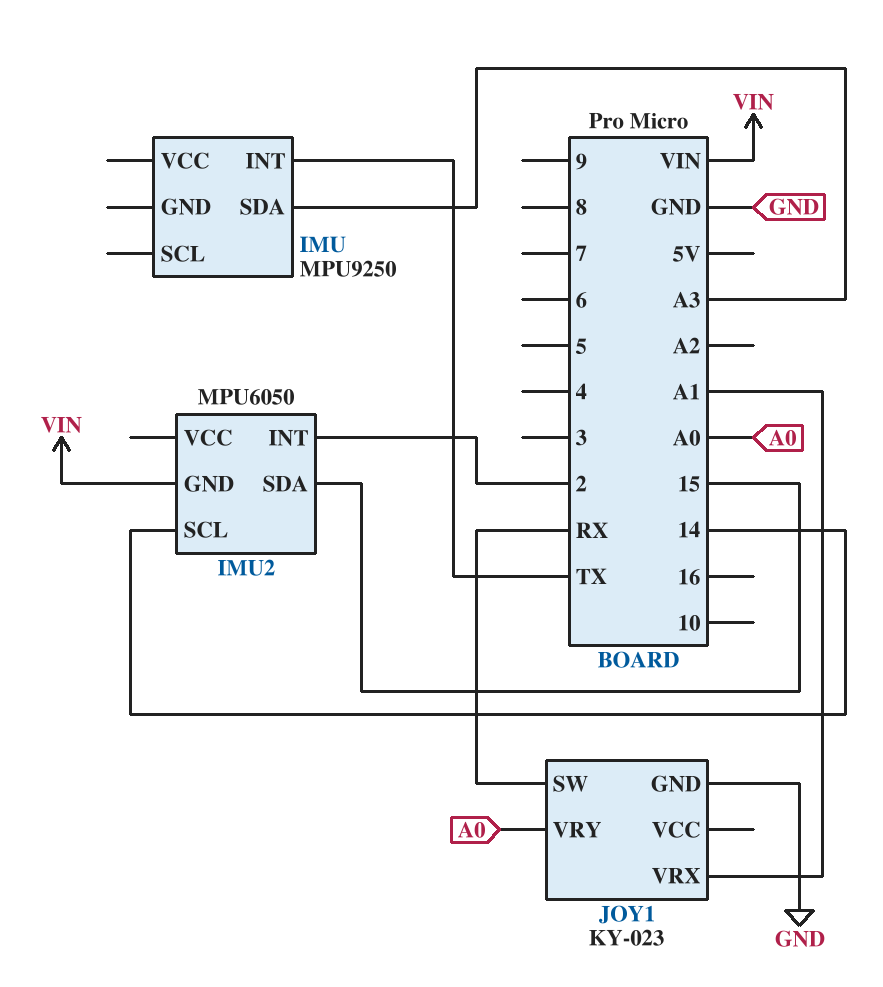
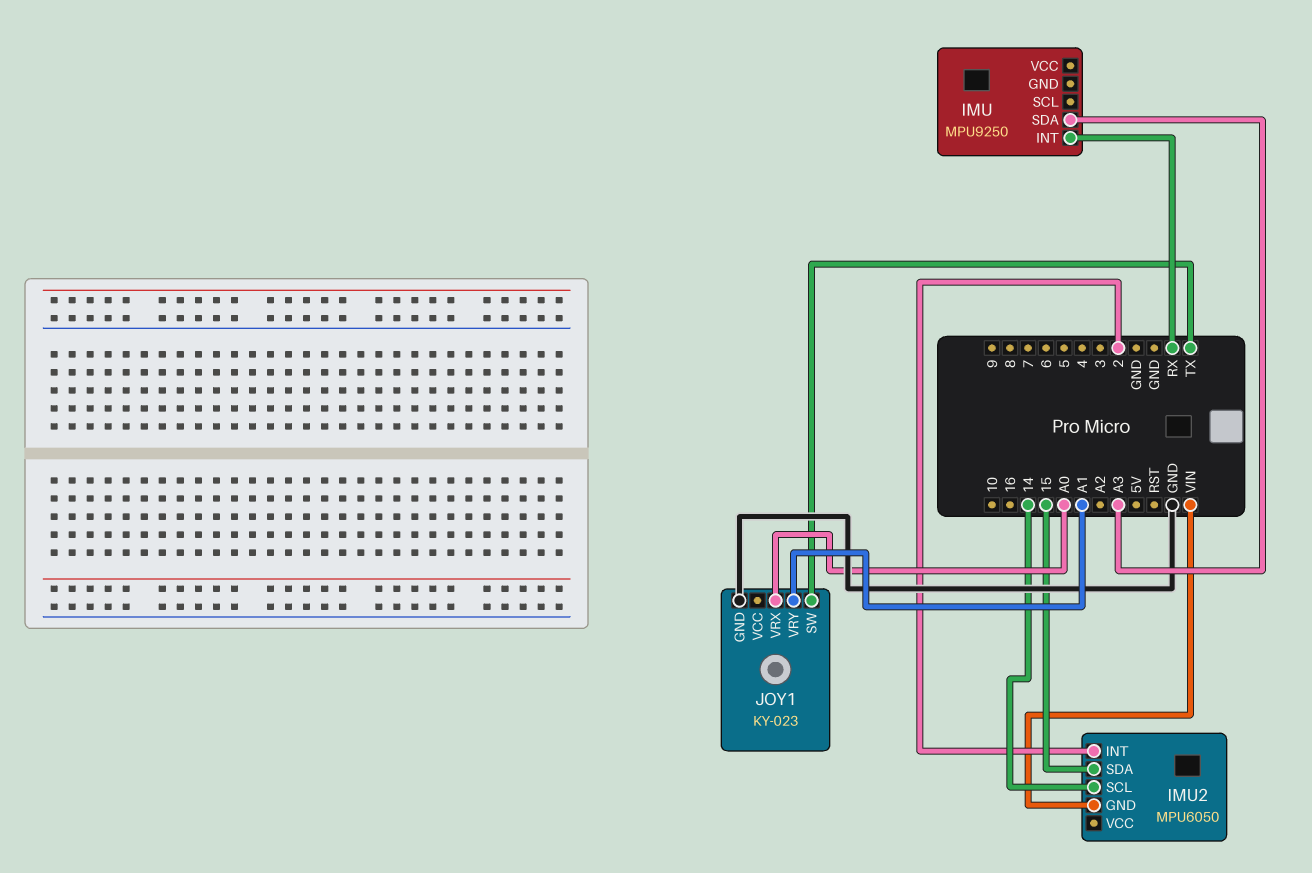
IMU pin INT: TX -> RX
JOY1 pin SW: RX -> TX
JOY1 pin VRX: A1 -> A0
JOY1 pin VRY: A0 -> A1

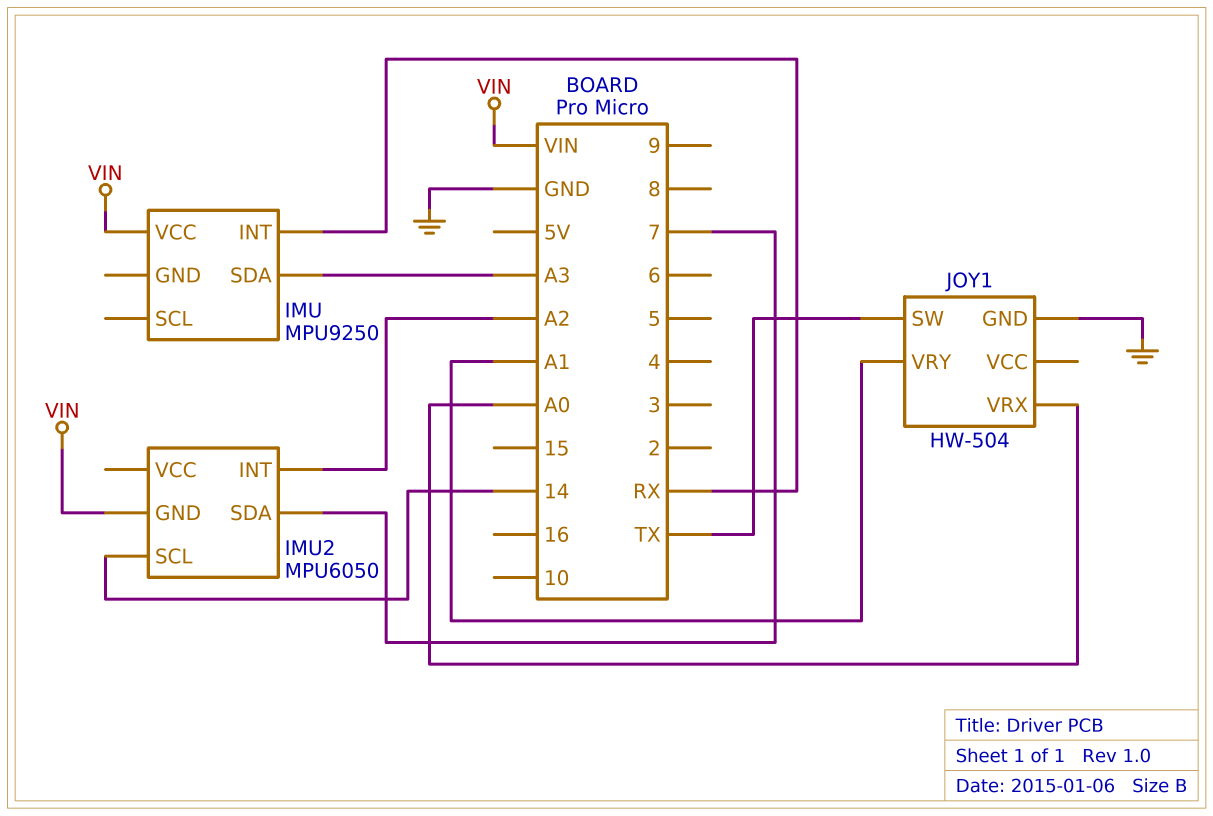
IMU pin VCC: none -> VIN
IMU2 pin INT: 2 -> A2
IMU2 pin SDA: 15 -> 7
JOY1: KY-023 -> HW-504

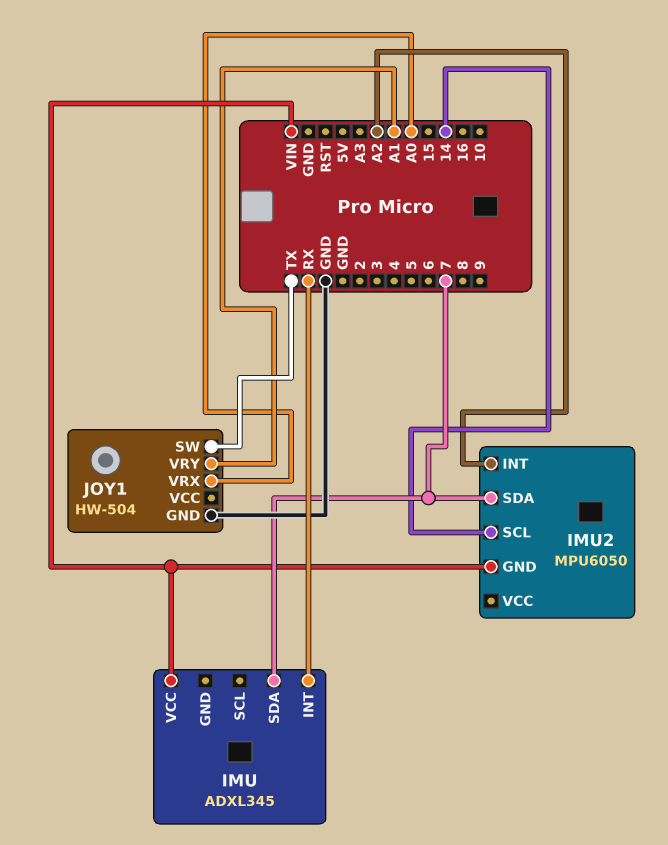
IMU: MPU9250 -> ADXL345
IMU pin SDA: A3 -> 7

